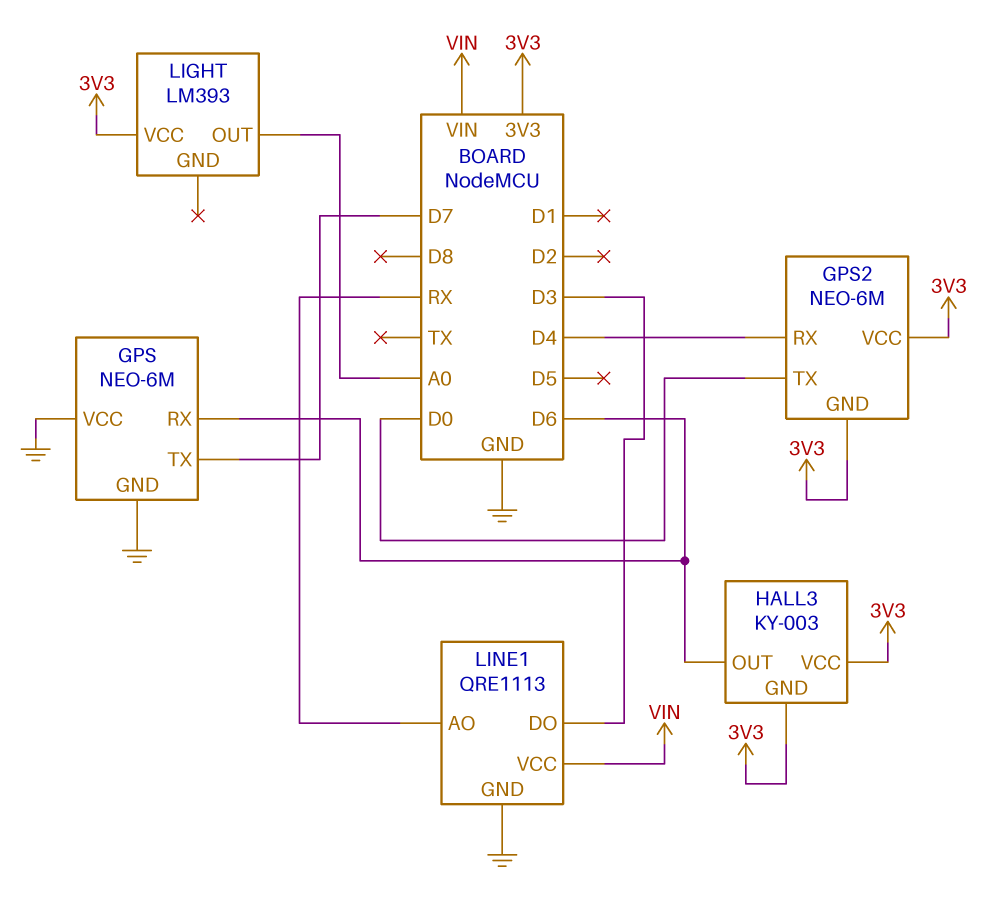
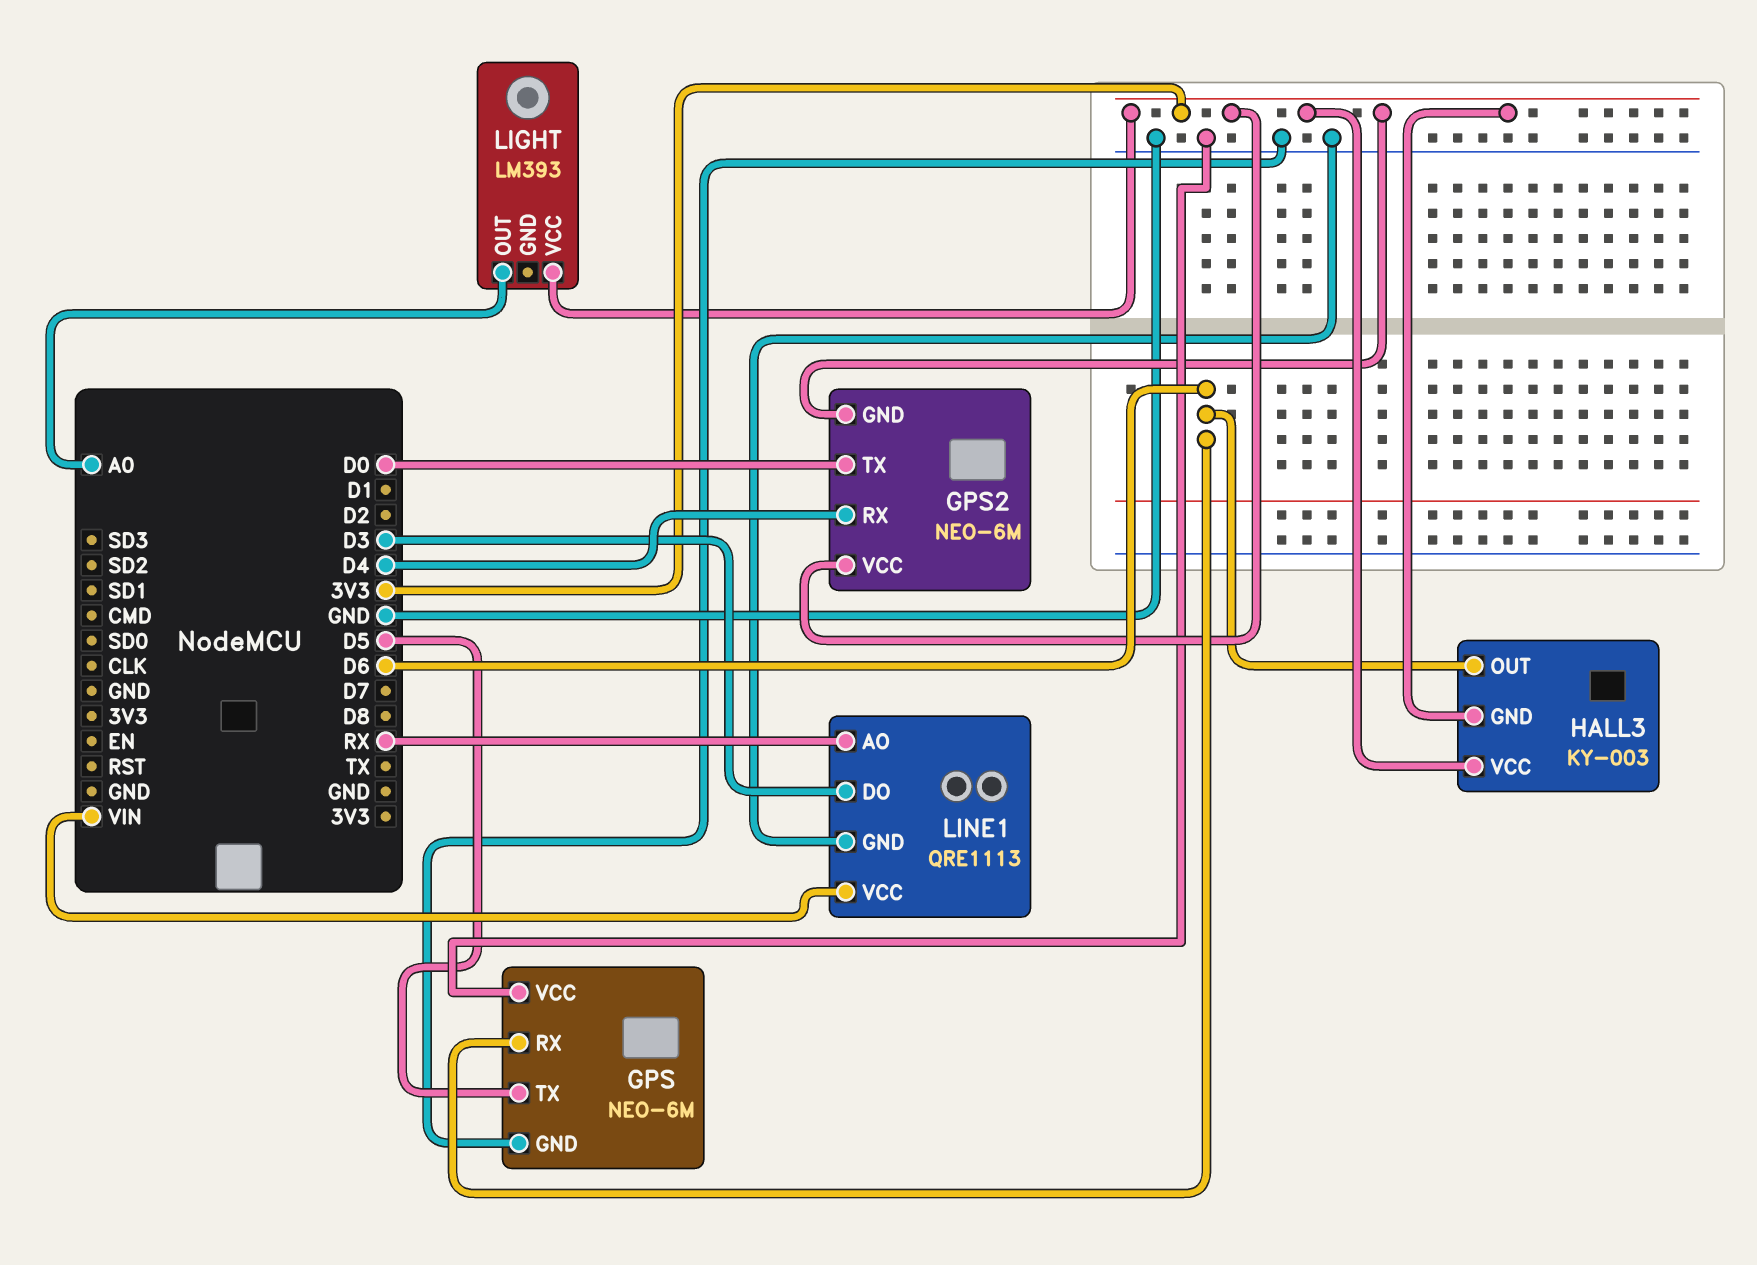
GPS pin TX: D7 -> D5

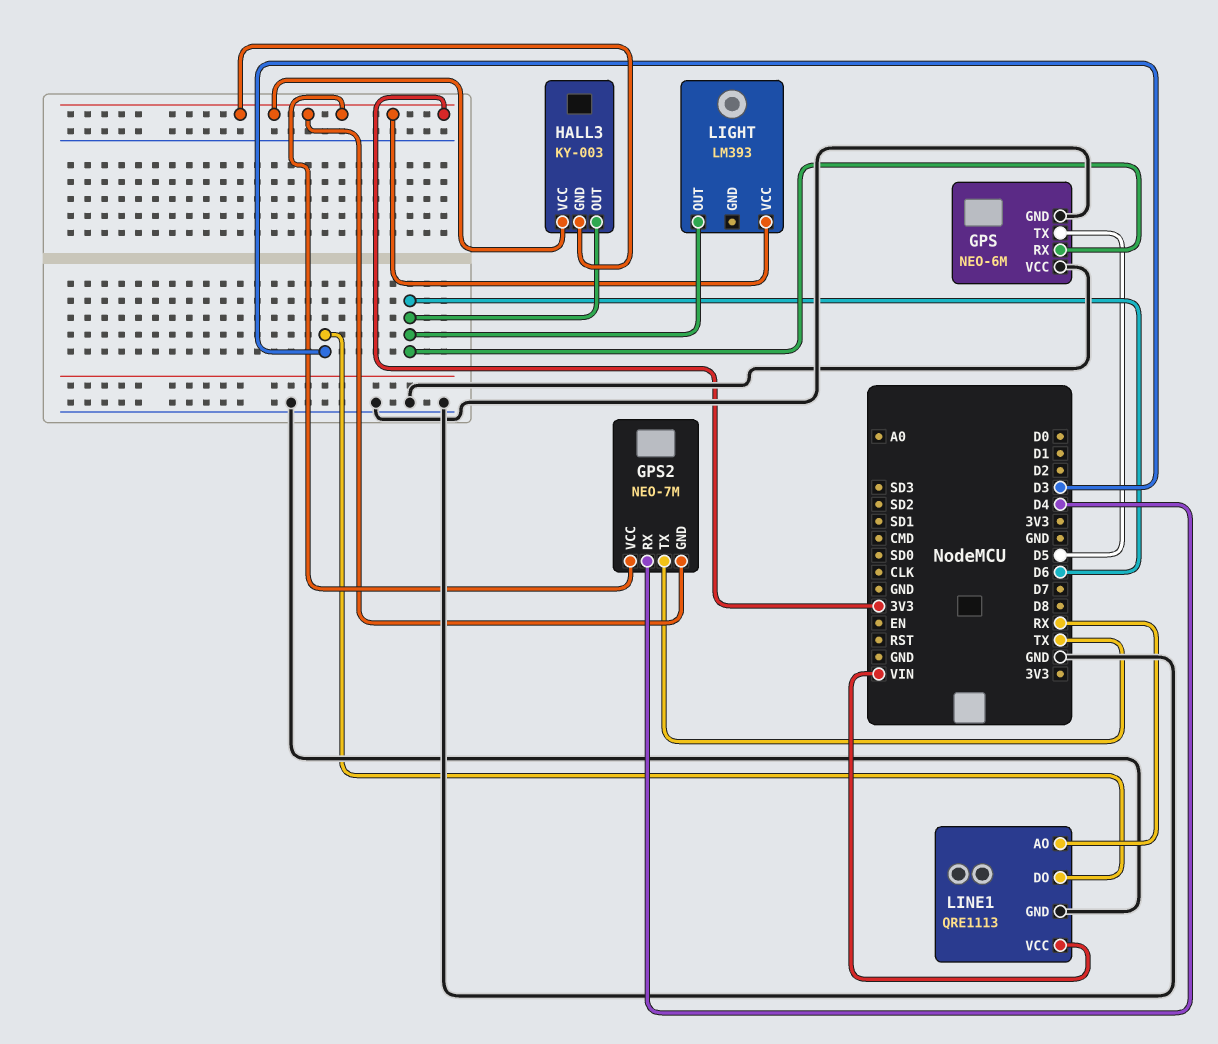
GPS2: NEO-6M -> NEO-7M
GPS2 pin TX: D0 -> TX
LIGHT pin OUT: A0 -> D6

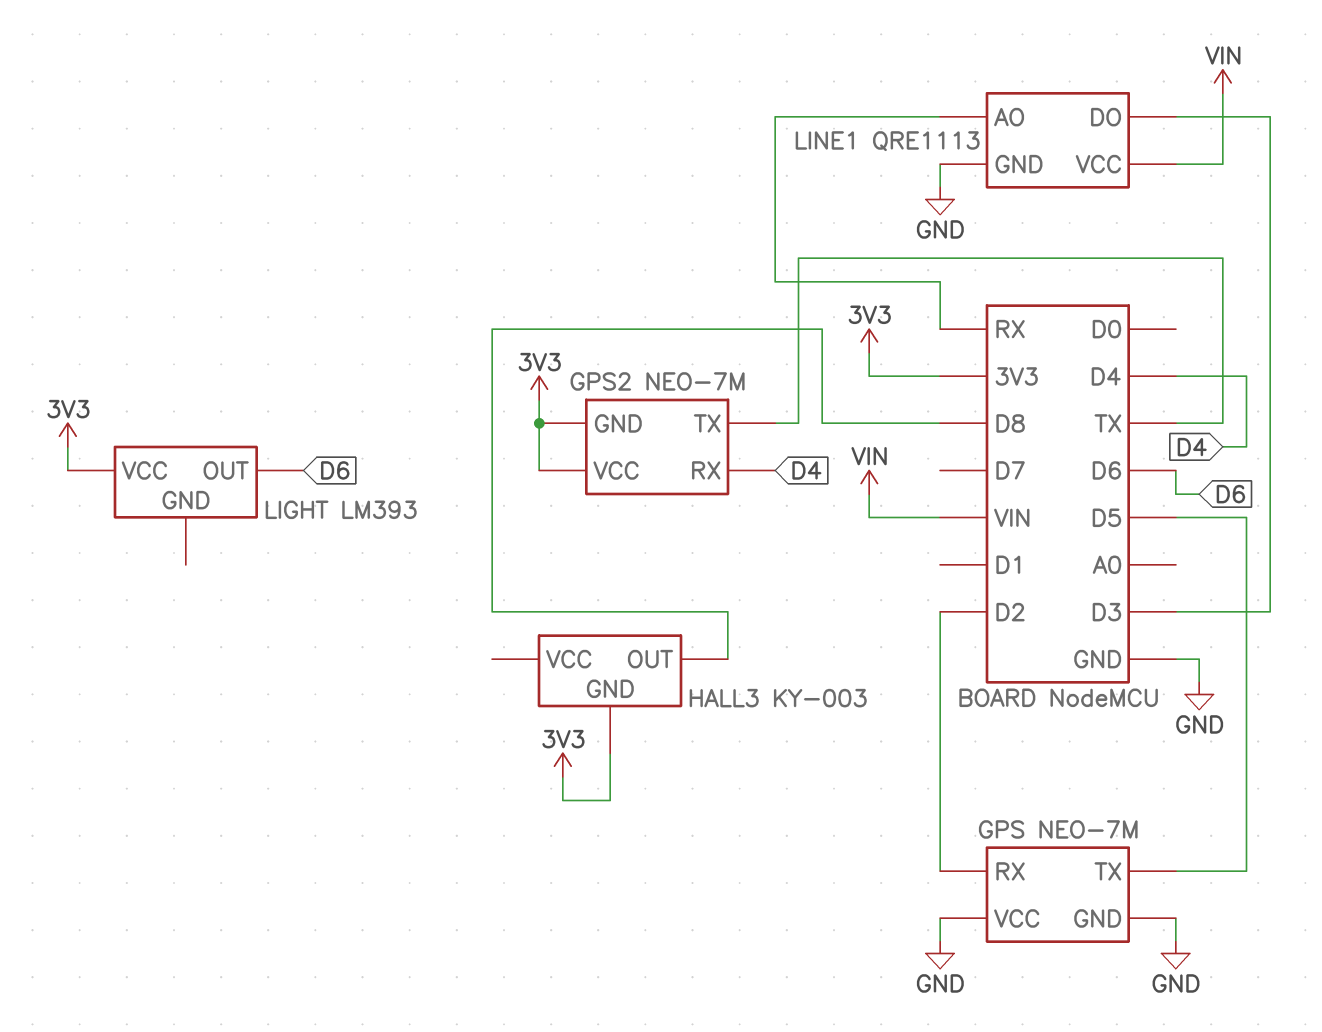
GPS: NEO-6M -> NEO-7M
GPS pin RX: D6 -> D2
HALL3 pin OUT: D6 -> D8
HALL3 pin VCC: 3V3 -> none

